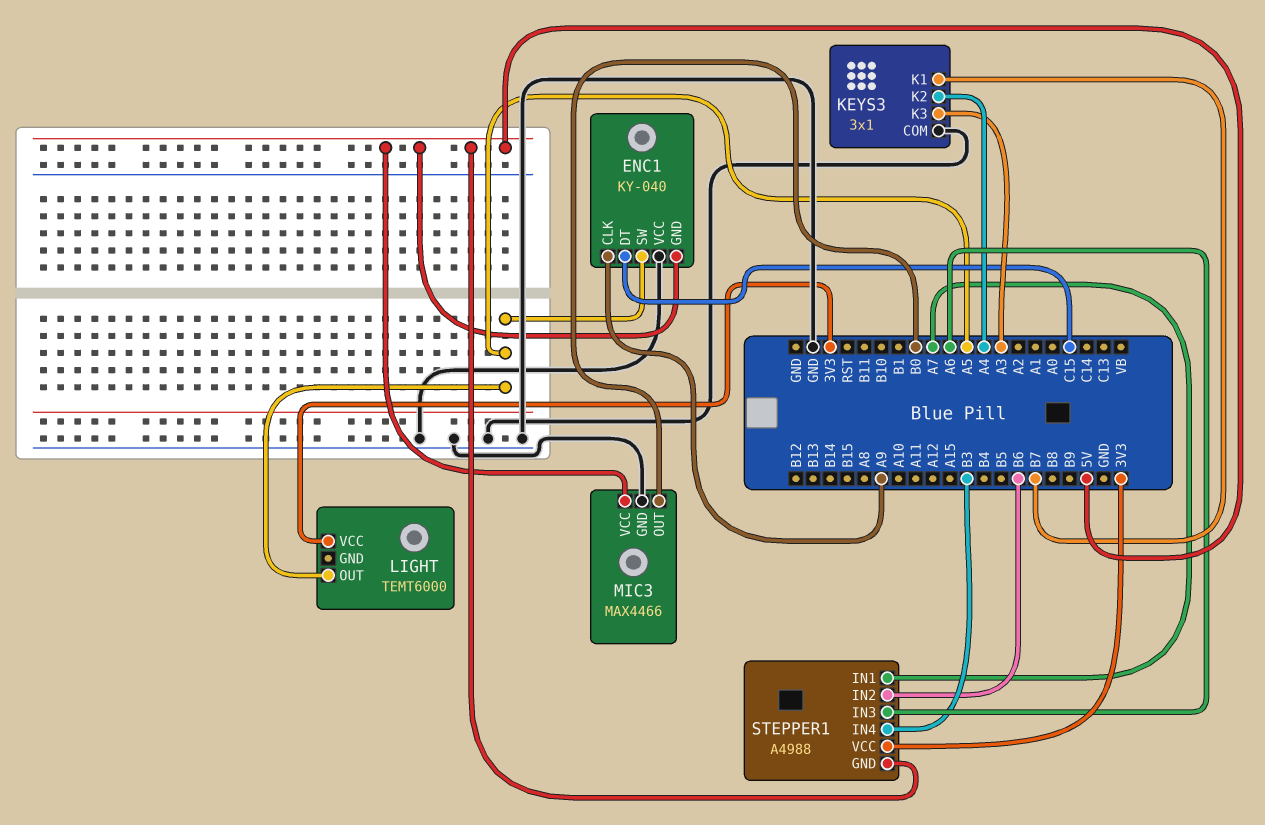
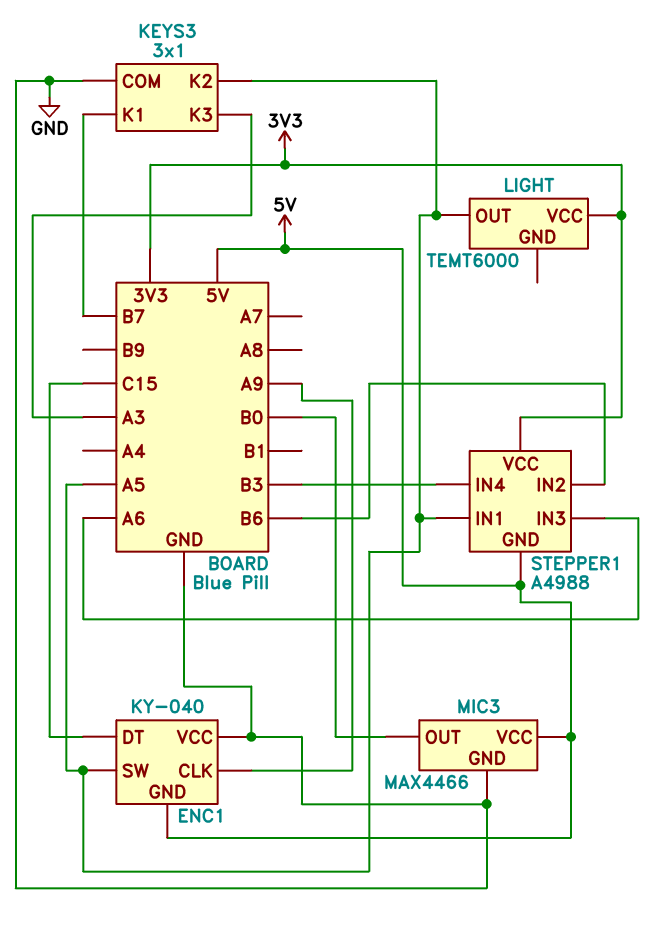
KEYS3 pin K2: A4 -> A5
STEPPER1 pin IN1: A7 -> A5

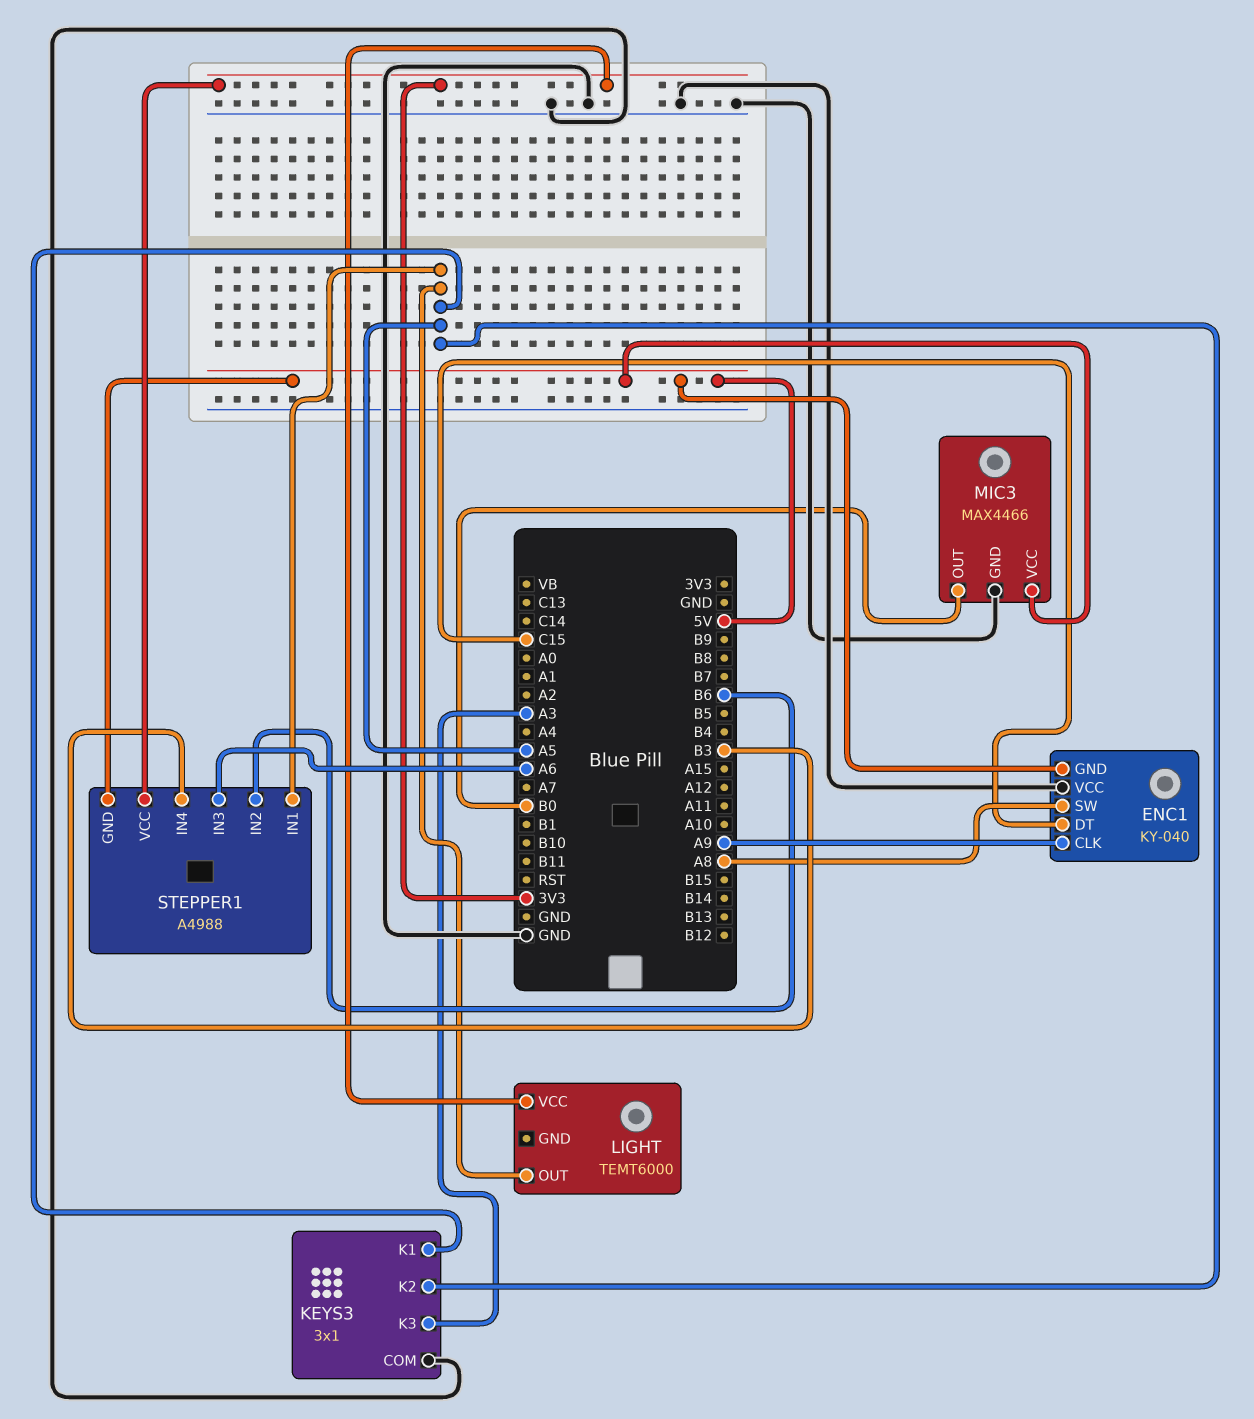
ENC1 pin SW: A5 -> A8
KEYS3 pin K1: B7 -> A5

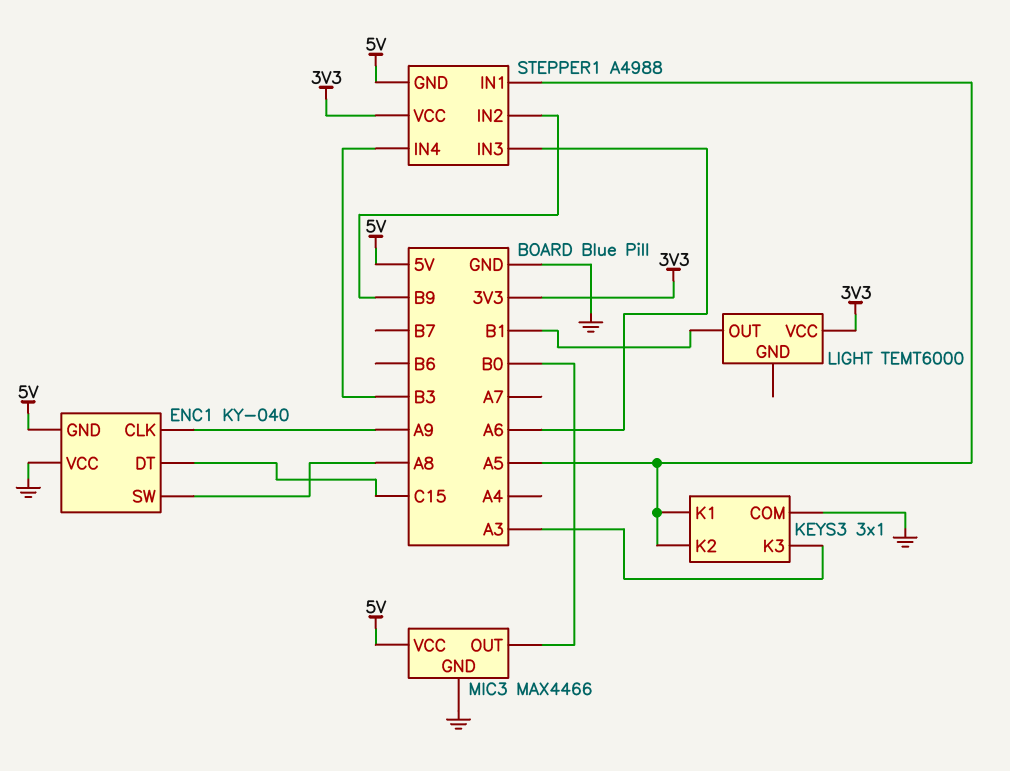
LIGHT pin OUT: A5 -> B1
STEPPER1 pin IN2: B6 -> B9

